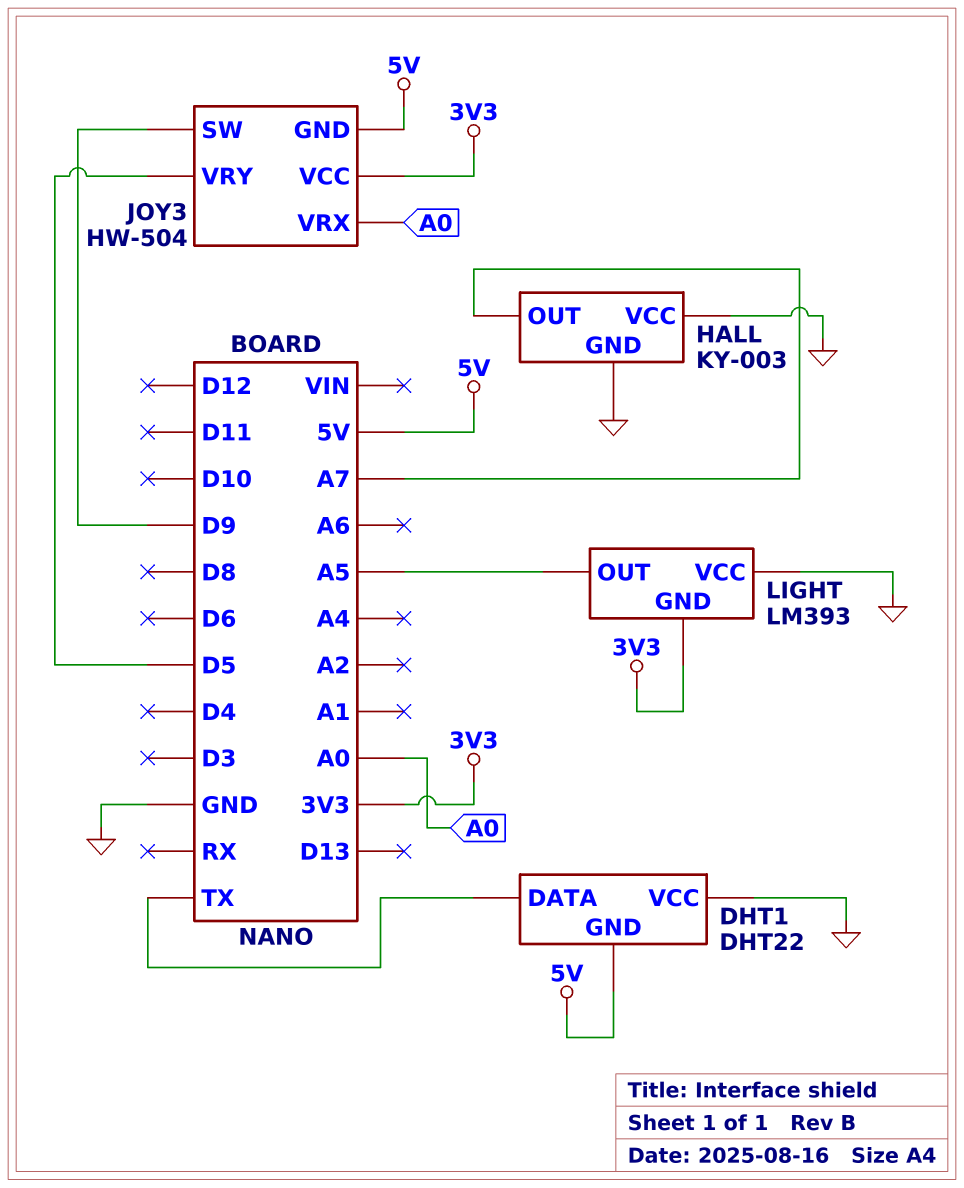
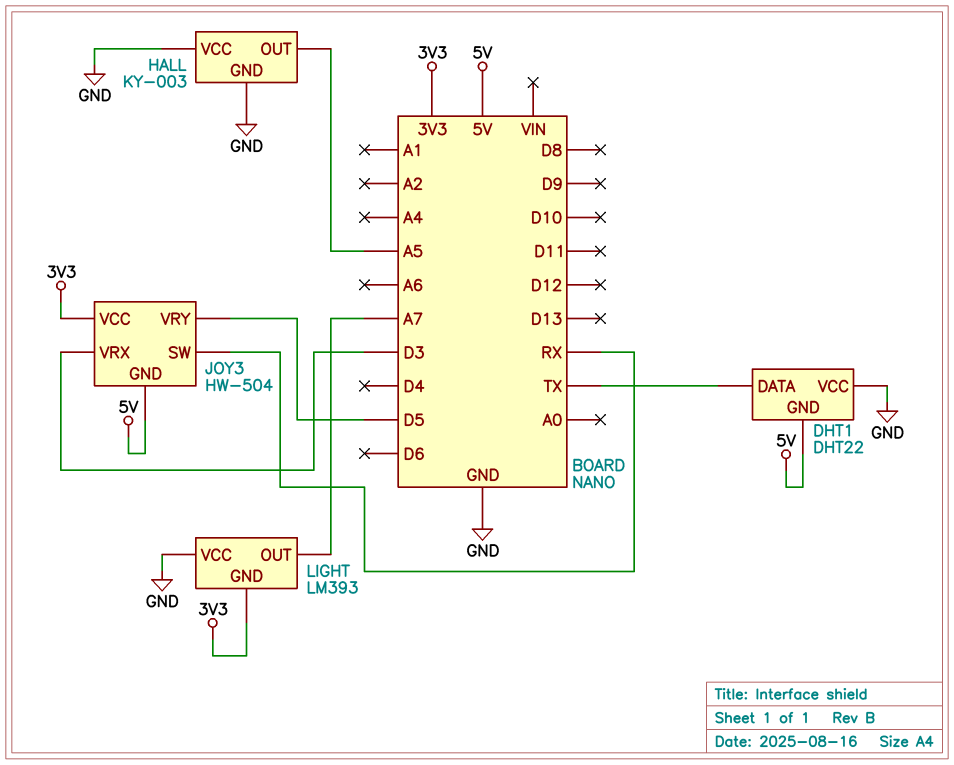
HALL pin OUT: A7 -> A5
JOY3 pin SW: D9 -> RX
JOY3 pin VRX: A0 -> D3
LIGHT pin OUT: A5 -> A7

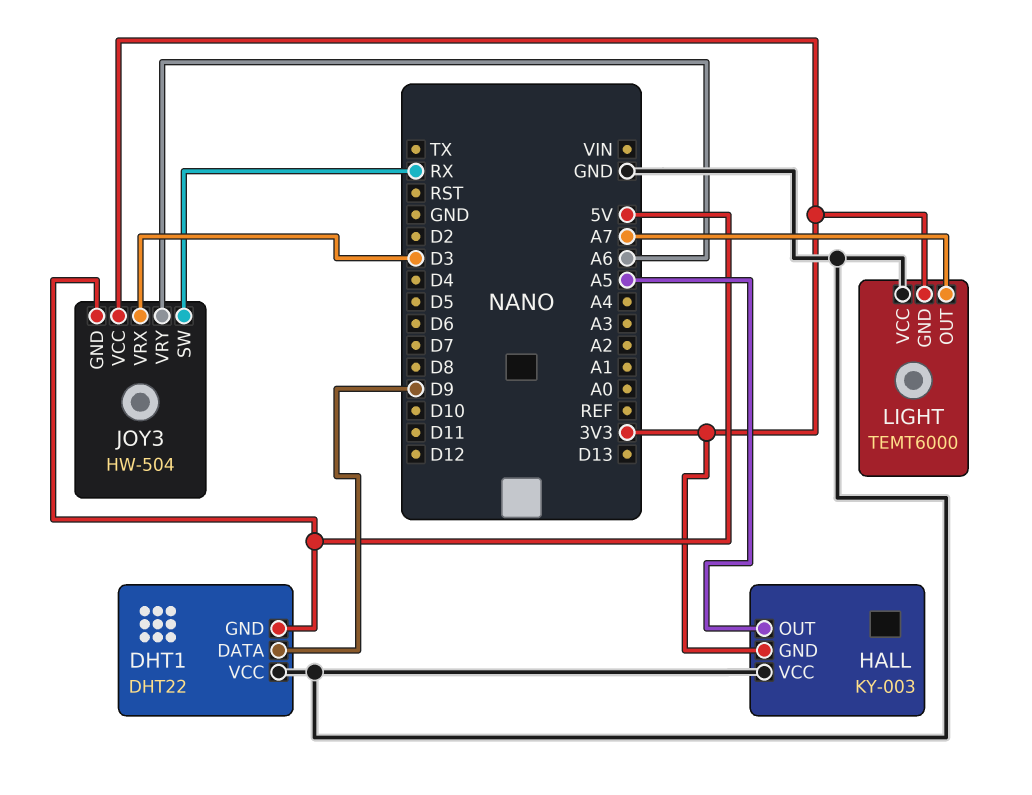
DHT1 pin DATA: TX -> D9
HALL pin GND: GND -> 3V3
JOY3 pin VRY: D5 -> A6
LIGHT: LM393 -> TEMT6000

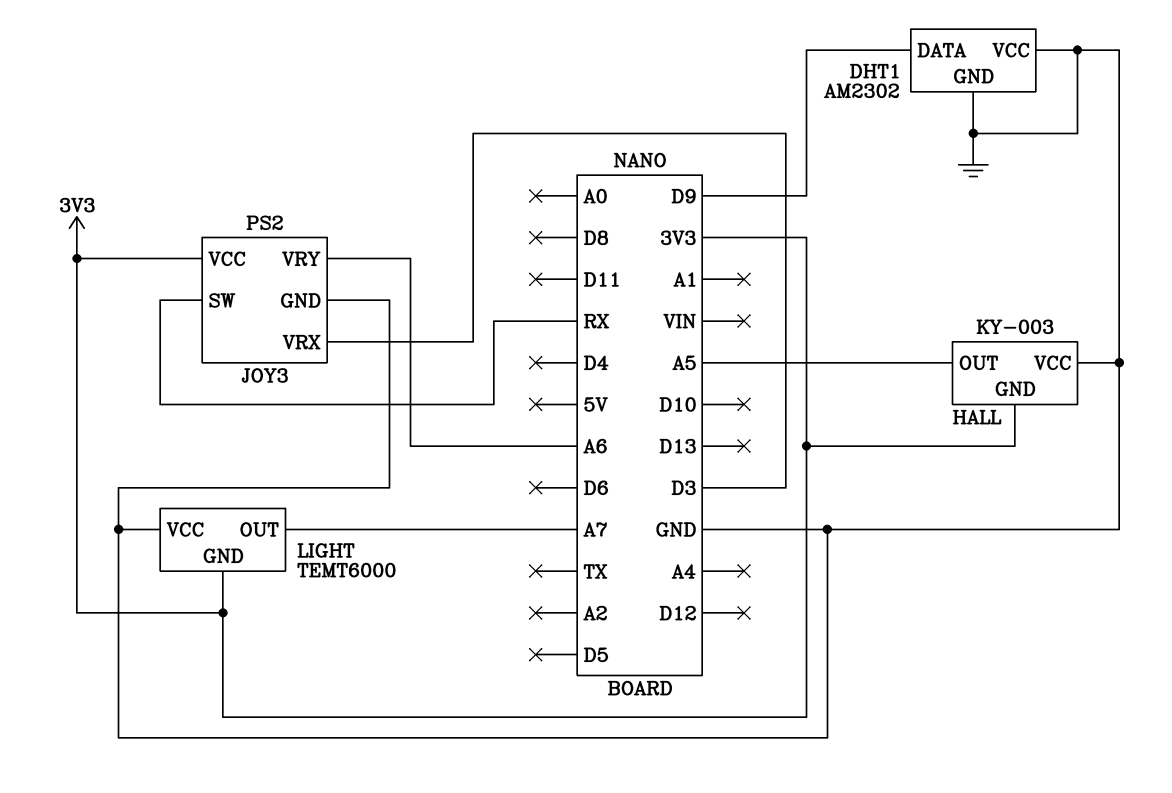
DHT1: DHT22 -> AM2302
DHT1 pin GND: 5V -> GND
JOY3: HW-504 -> PS2
JOY3 pin GND: 5V -> GND

